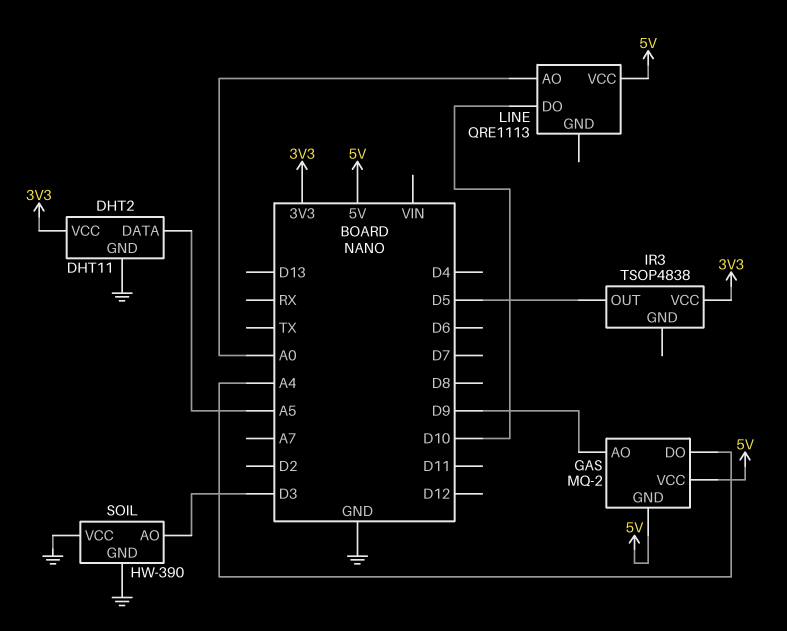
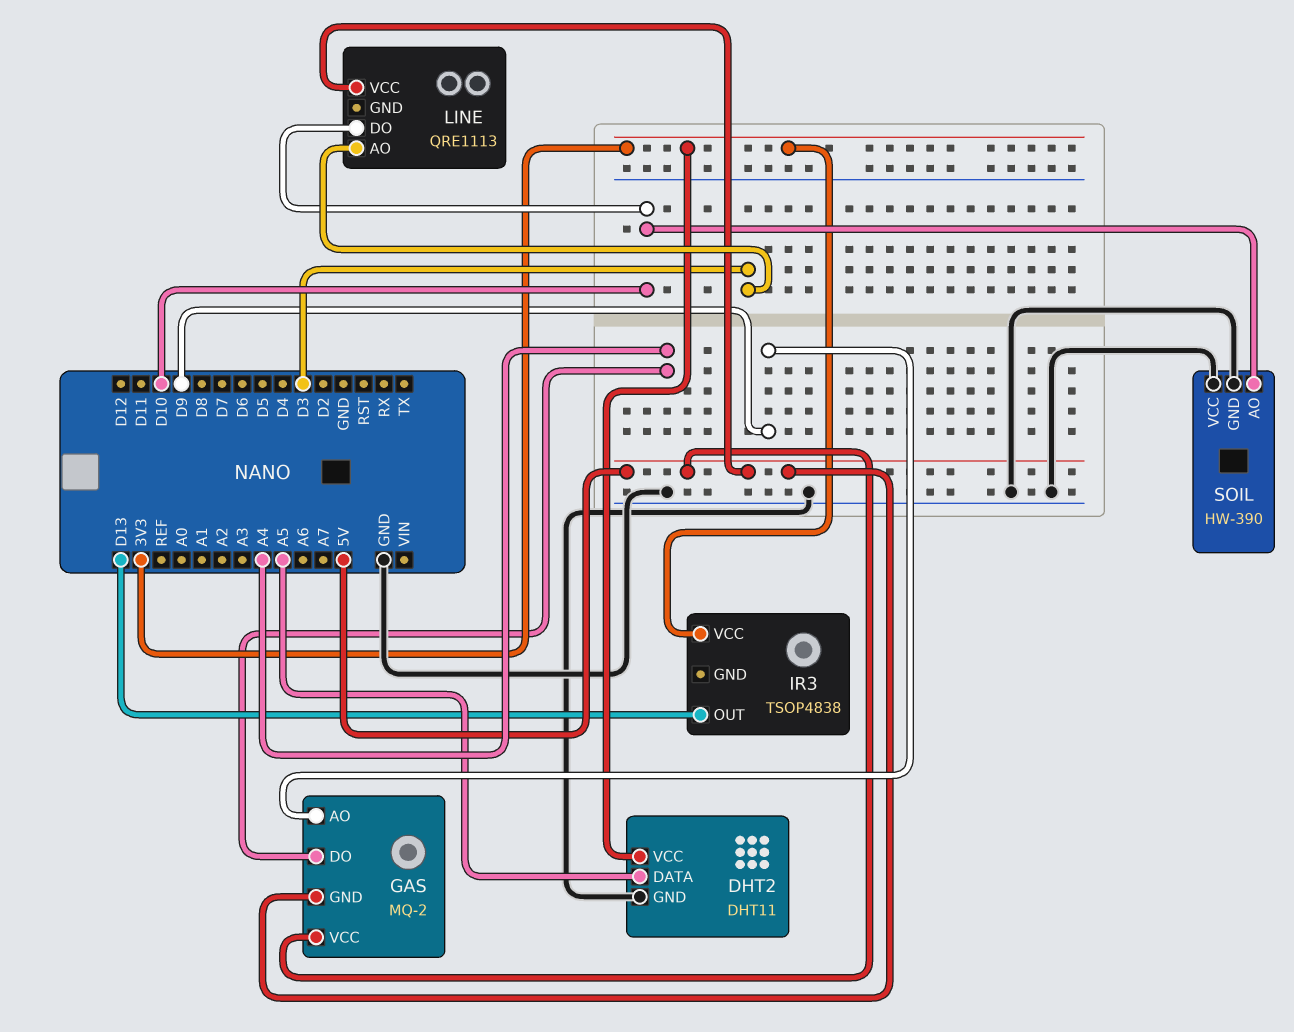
IR3 pin OUT: D5 -> D13
LINE pin AO: A0 -> D3
SOIL pin AO: D3 -> D10

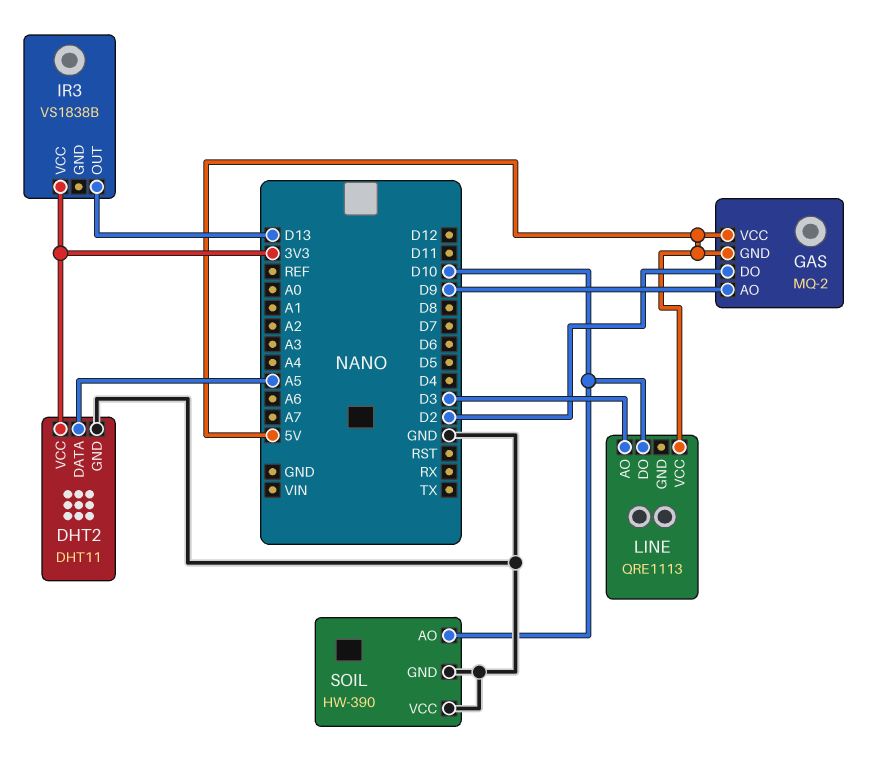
GAS pin DO: A4 -> D2
IR3: TSOP4838 -> VS1838B

